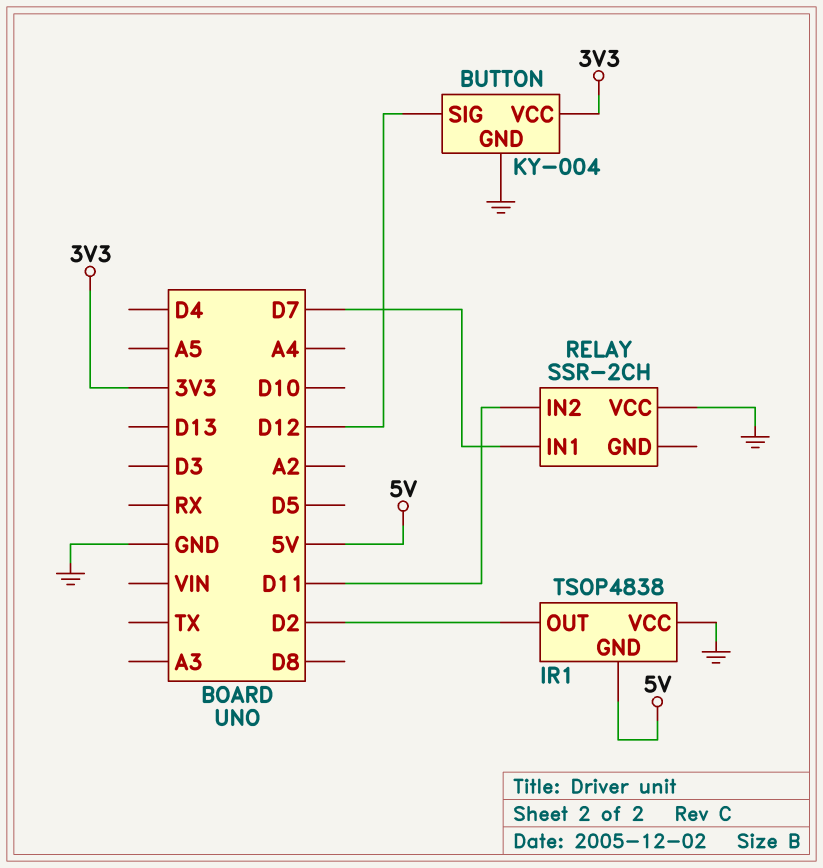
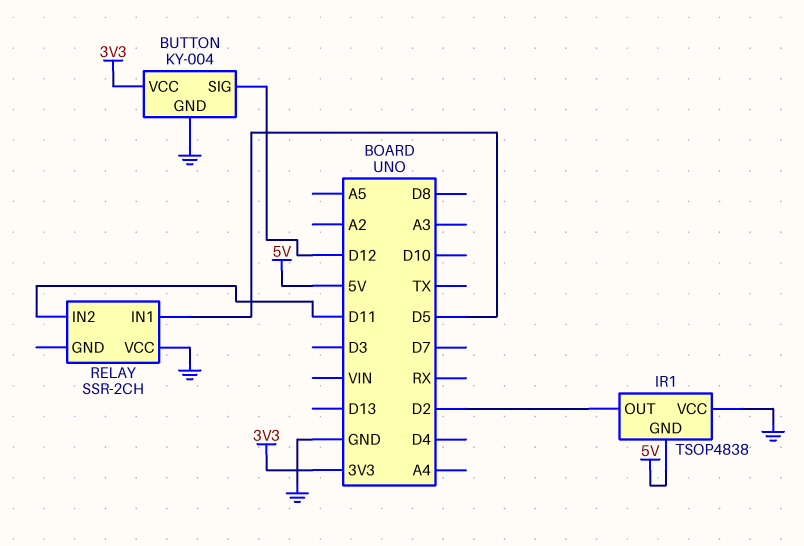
RELAY pin IN1: D7 -> D5

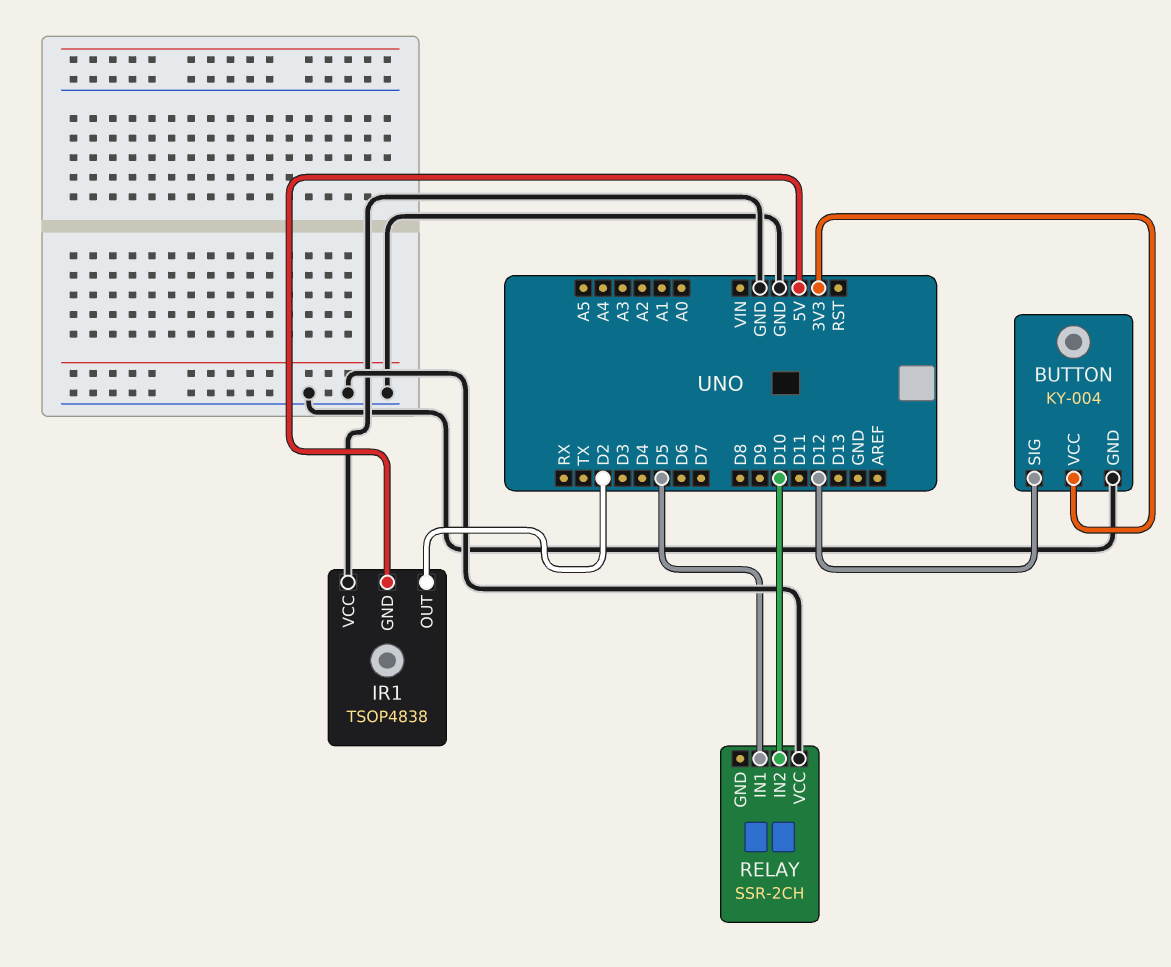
RELAY pin IN2: D11 -> D10

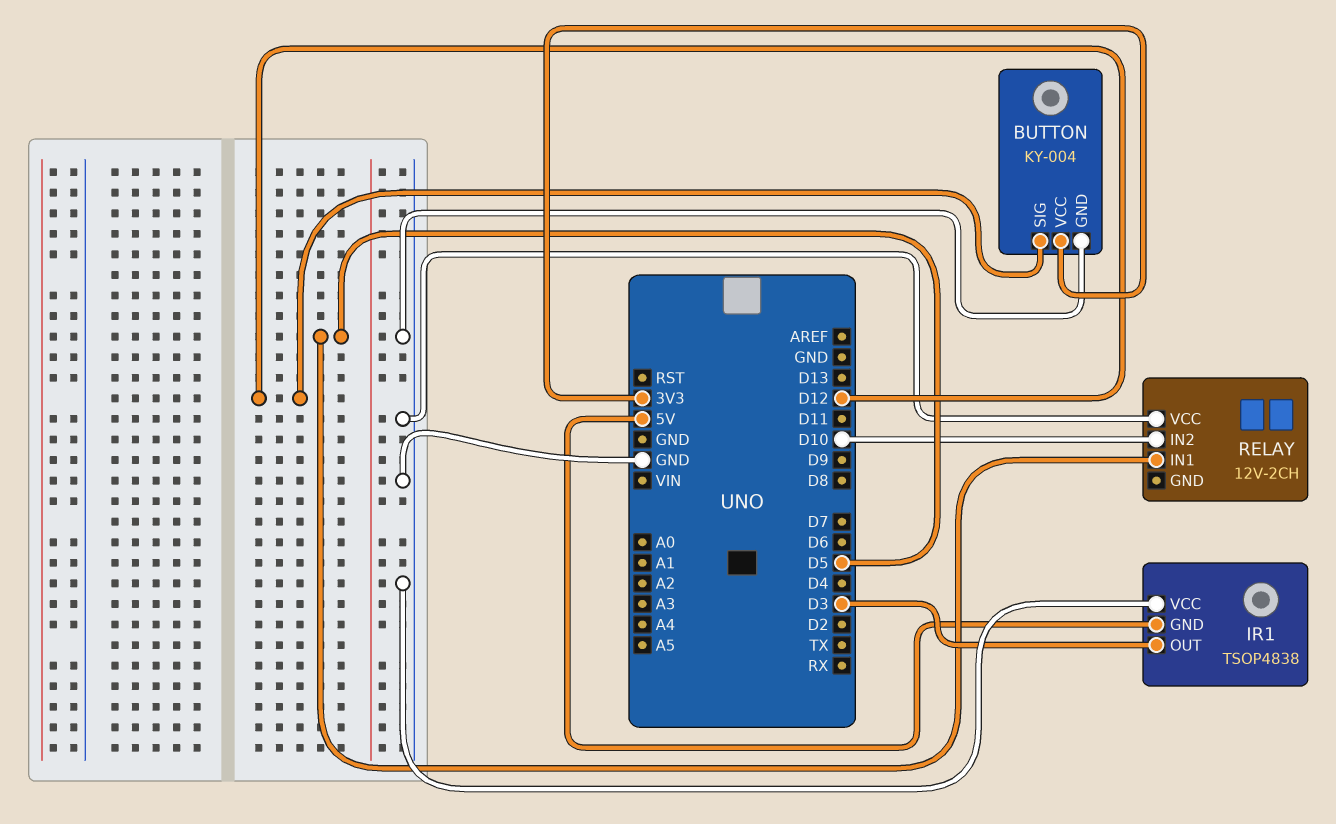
IR1 pin OUT: D2 -> D3
RELAY: SSR-2CH -> 12V-2CH

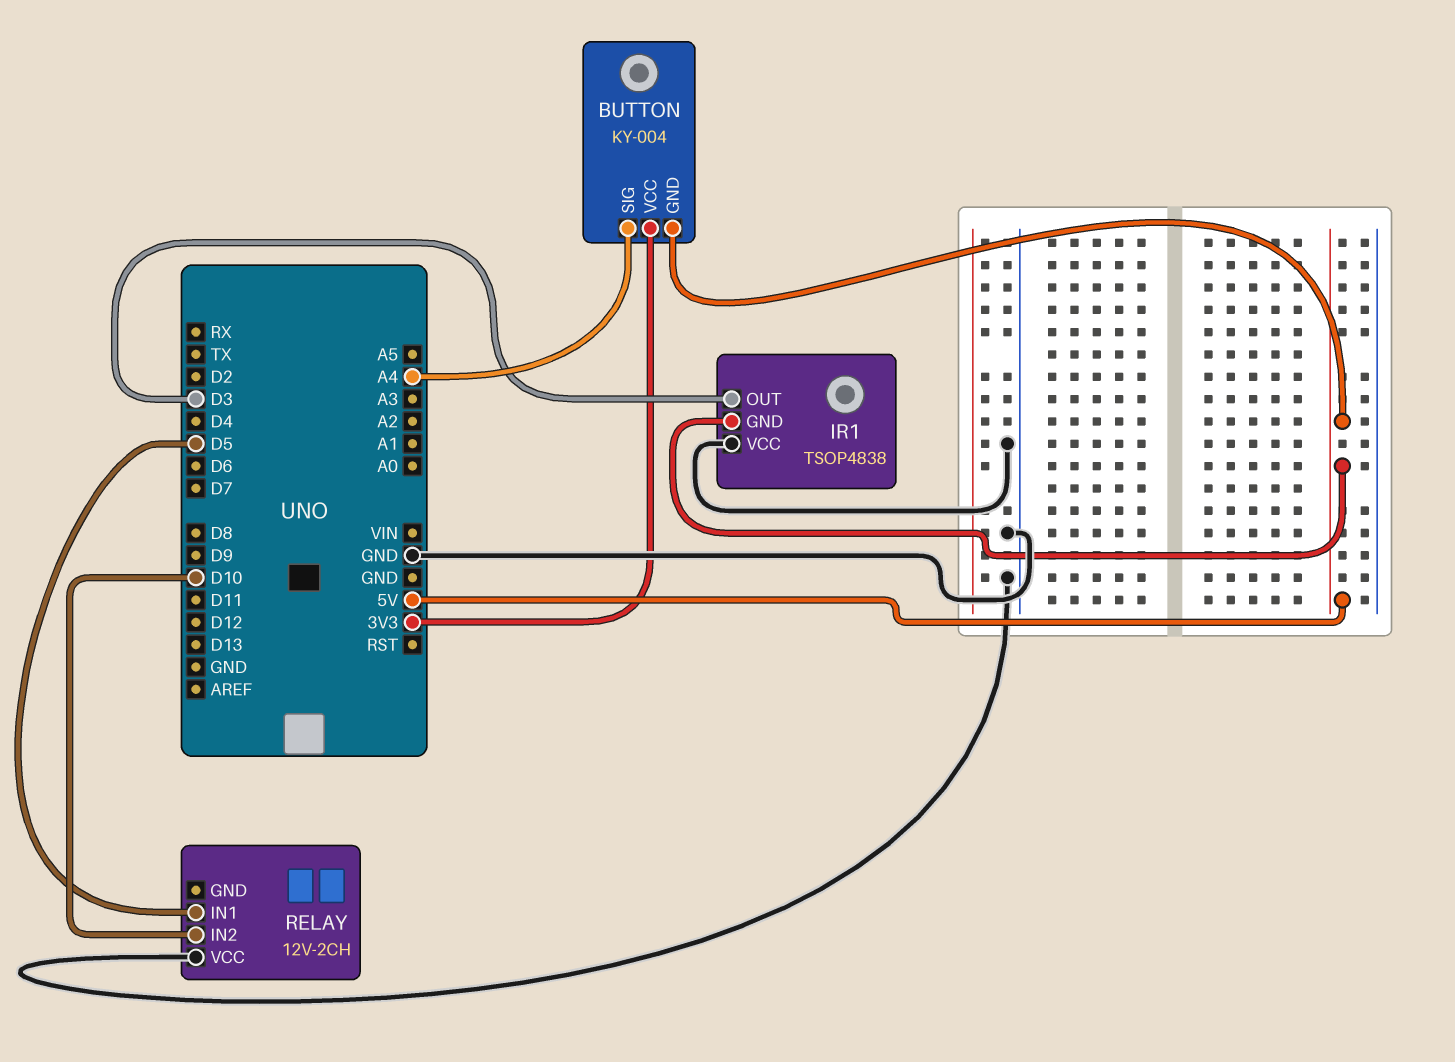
BUTTON pin GND: GND -> 5V
BUTTON pin SIG: D12 -> A4

